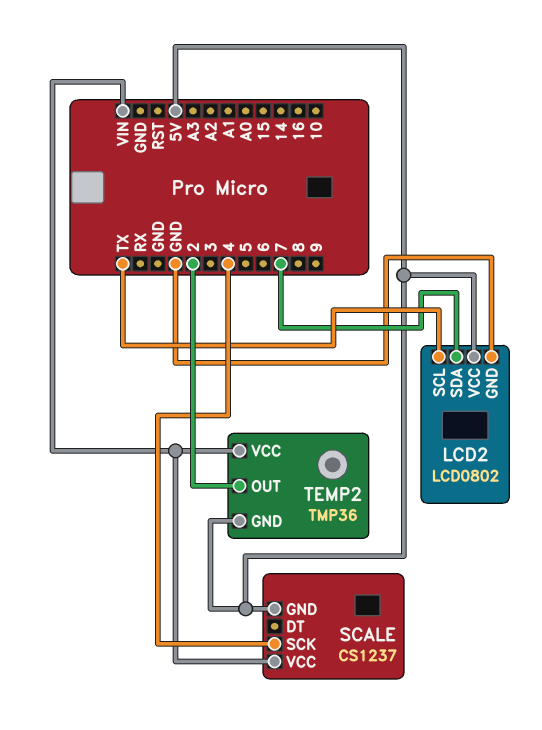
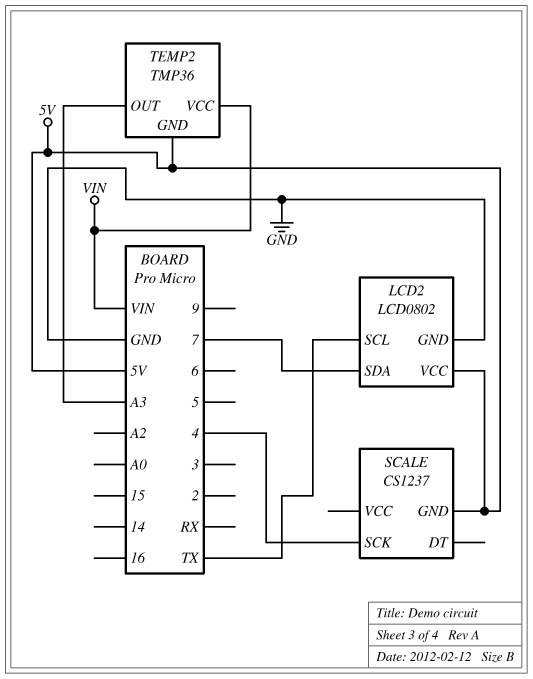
SCALE pin VCC: VIN -> none
TEMP2 pin OUT: 2 -> A3

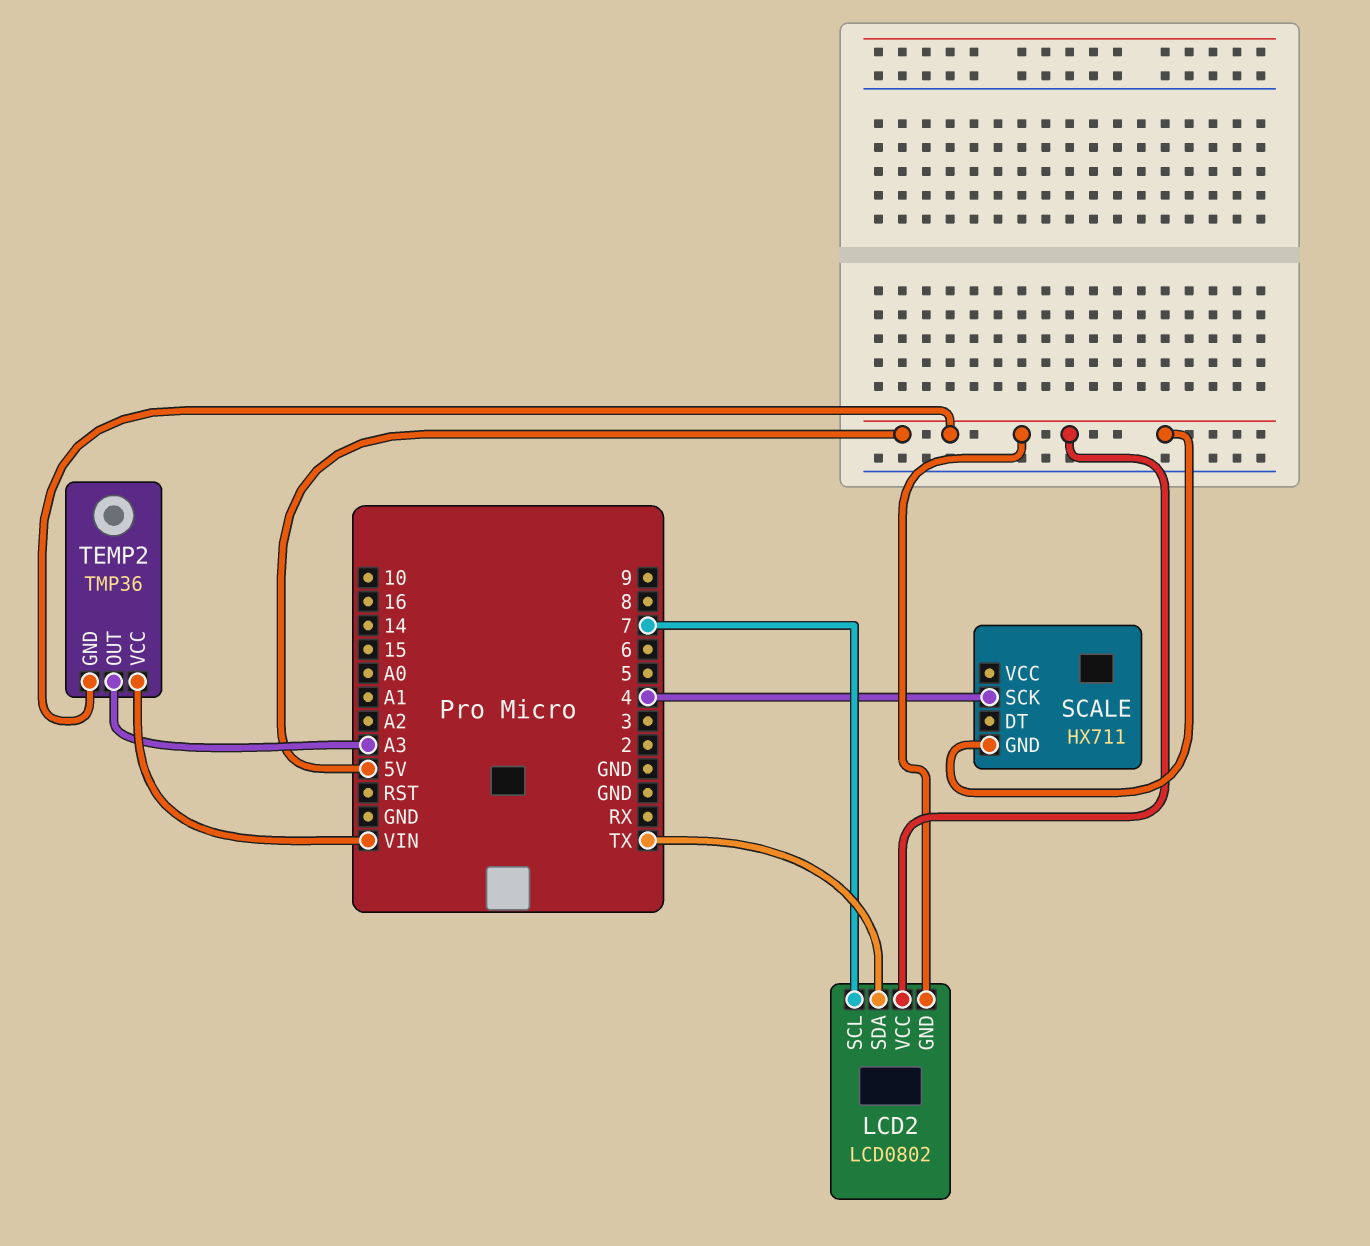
LCD2 pin GND: GND -> 5V
LCD2 pin SCL: TX -> 7
LCD2 pin SDA: 7 -> TX
SCALE: CS1237 -> HX711

